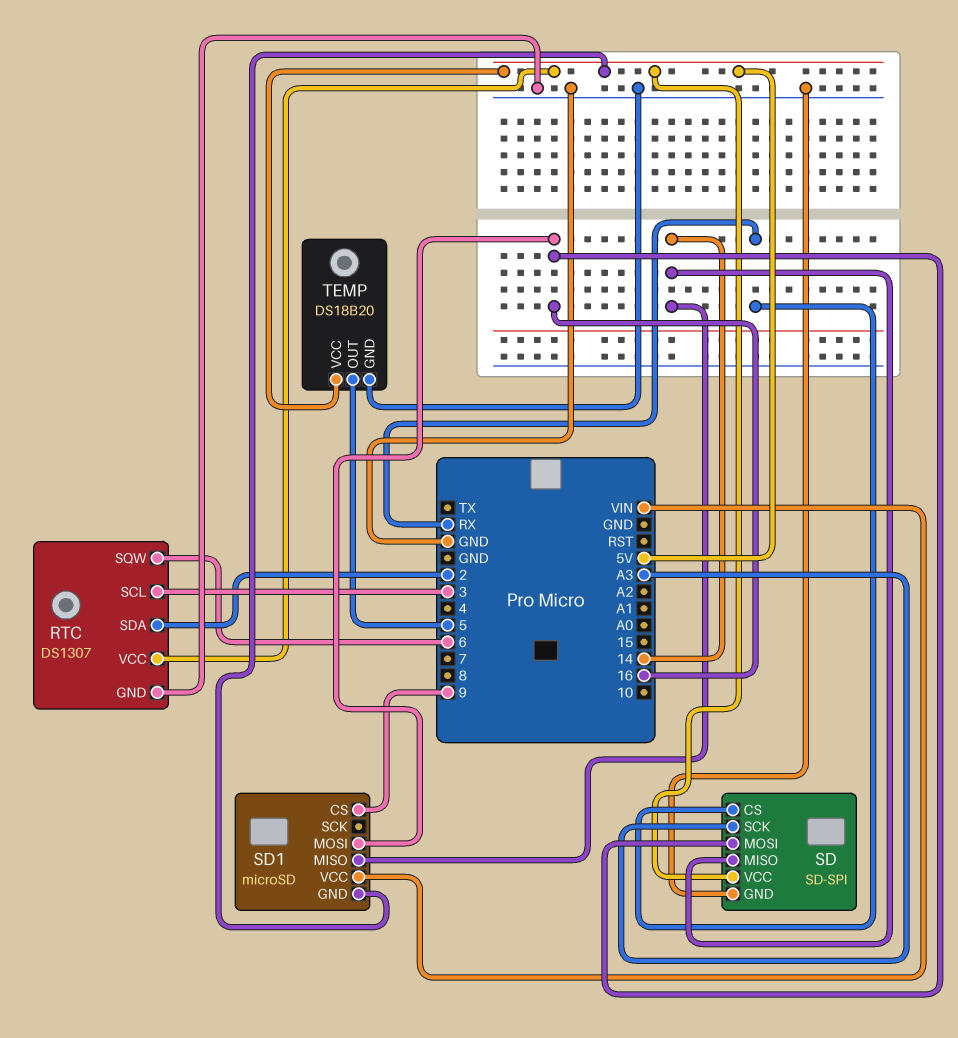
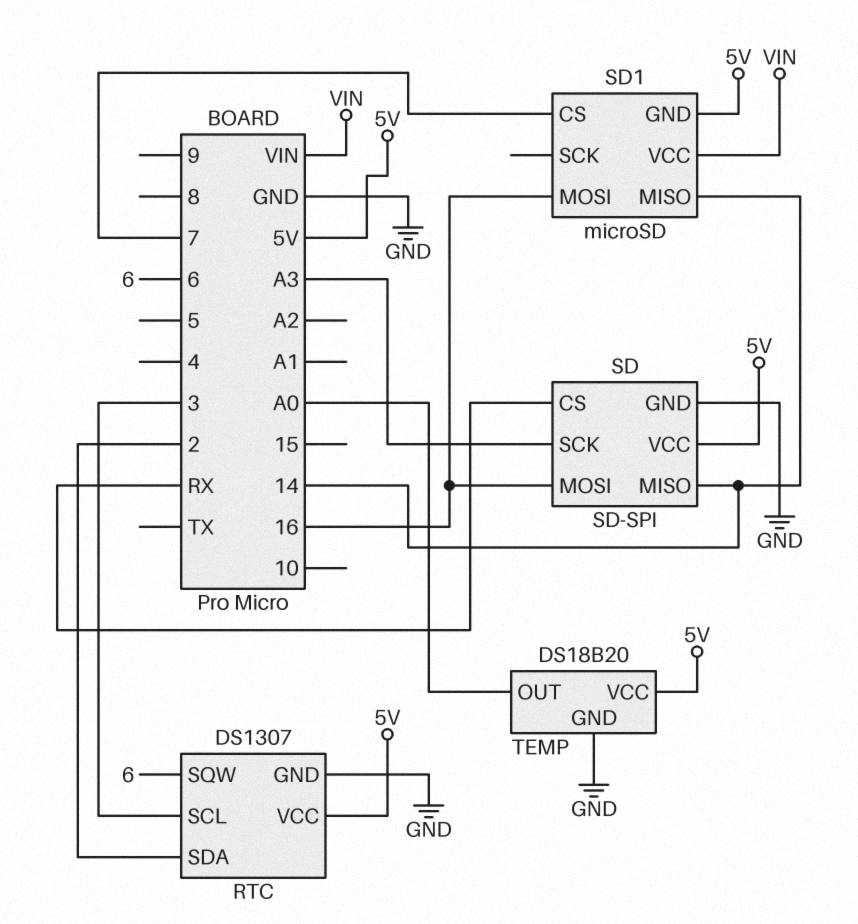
SD1 pin CS: 9 -> 7
TEMP pin OUT: 5 -> A0

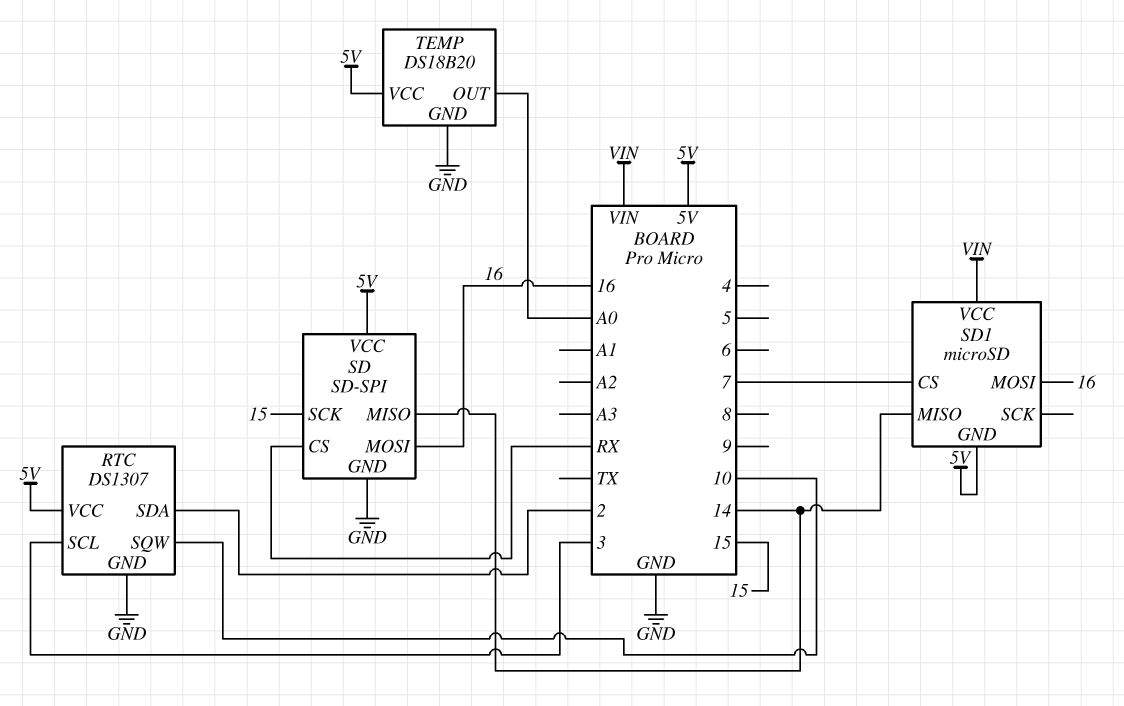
RTC pin SQW: 6 -> 10
SD pin SCK: A3 -> 15

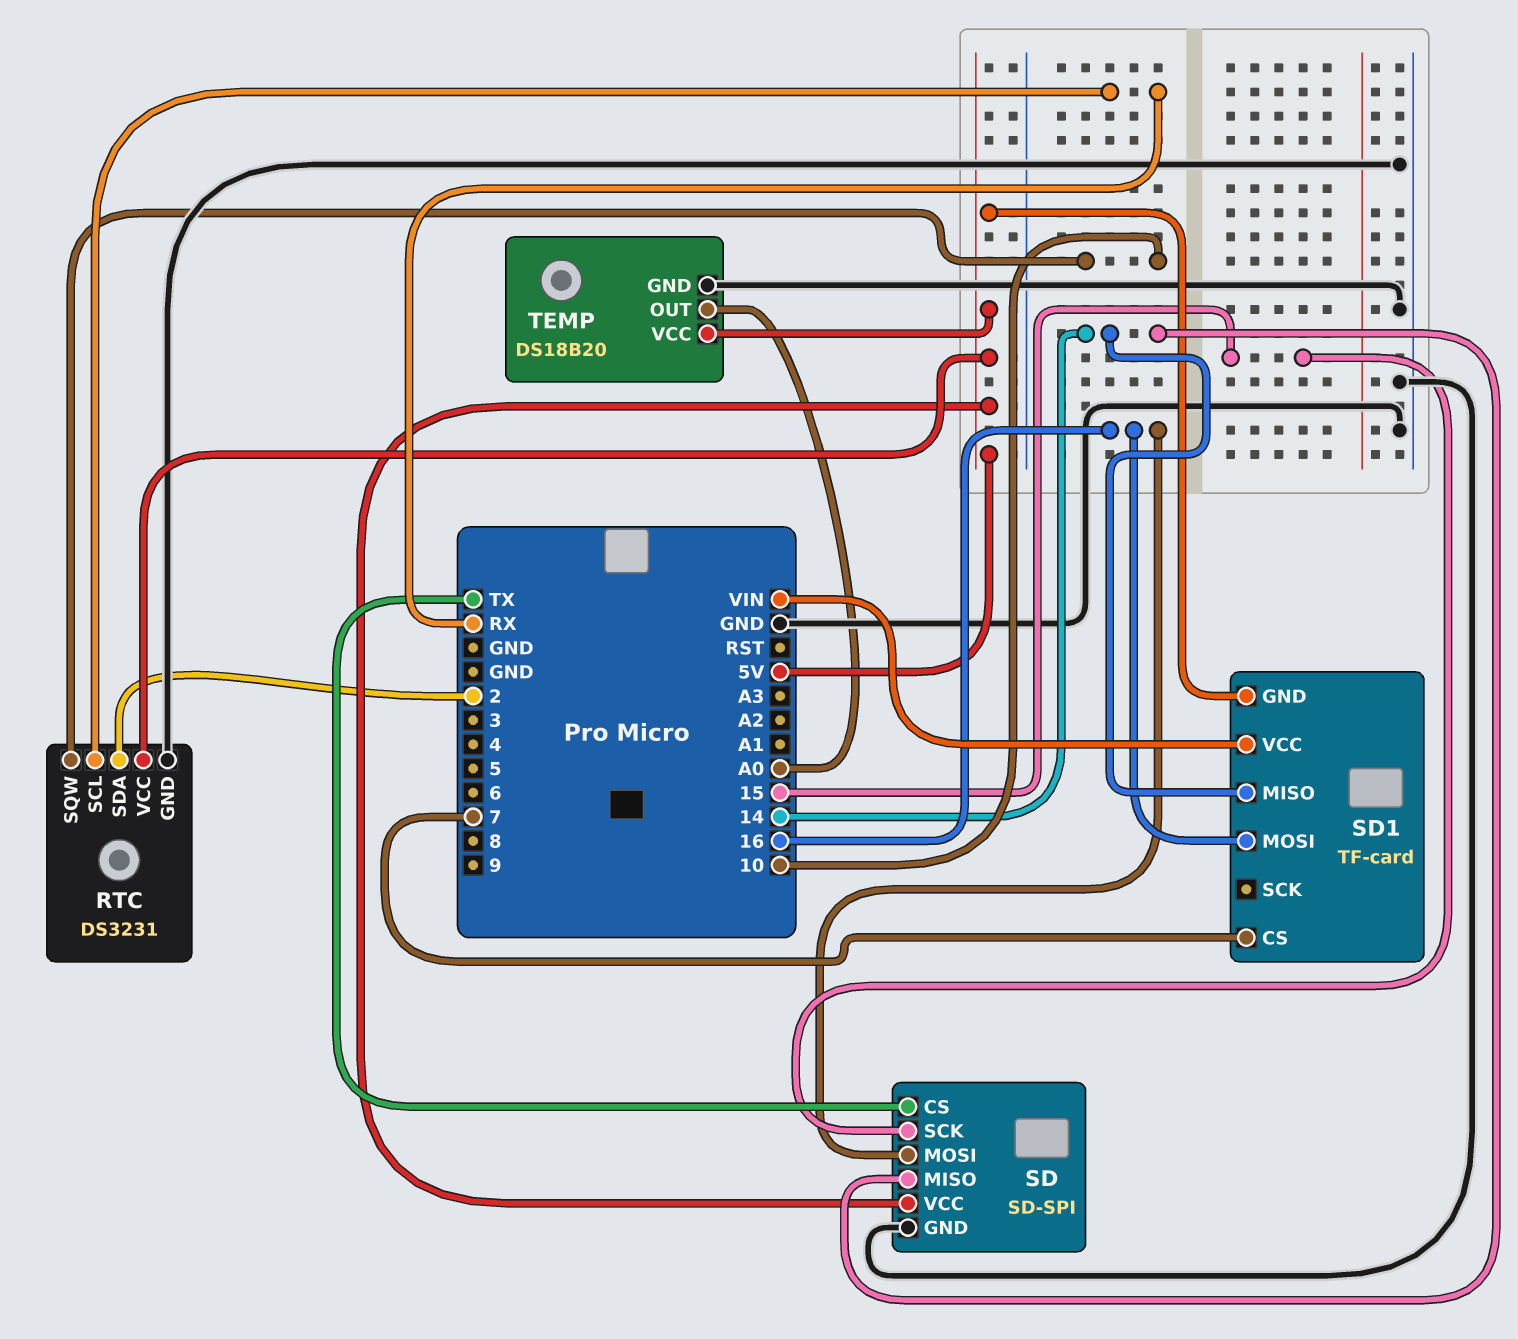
RTC: DS1307 -> DS3231
RTC pin SCL: 3 -> RX
SD pin CS: RX -> TX
SD1: microSD -> TF-card

